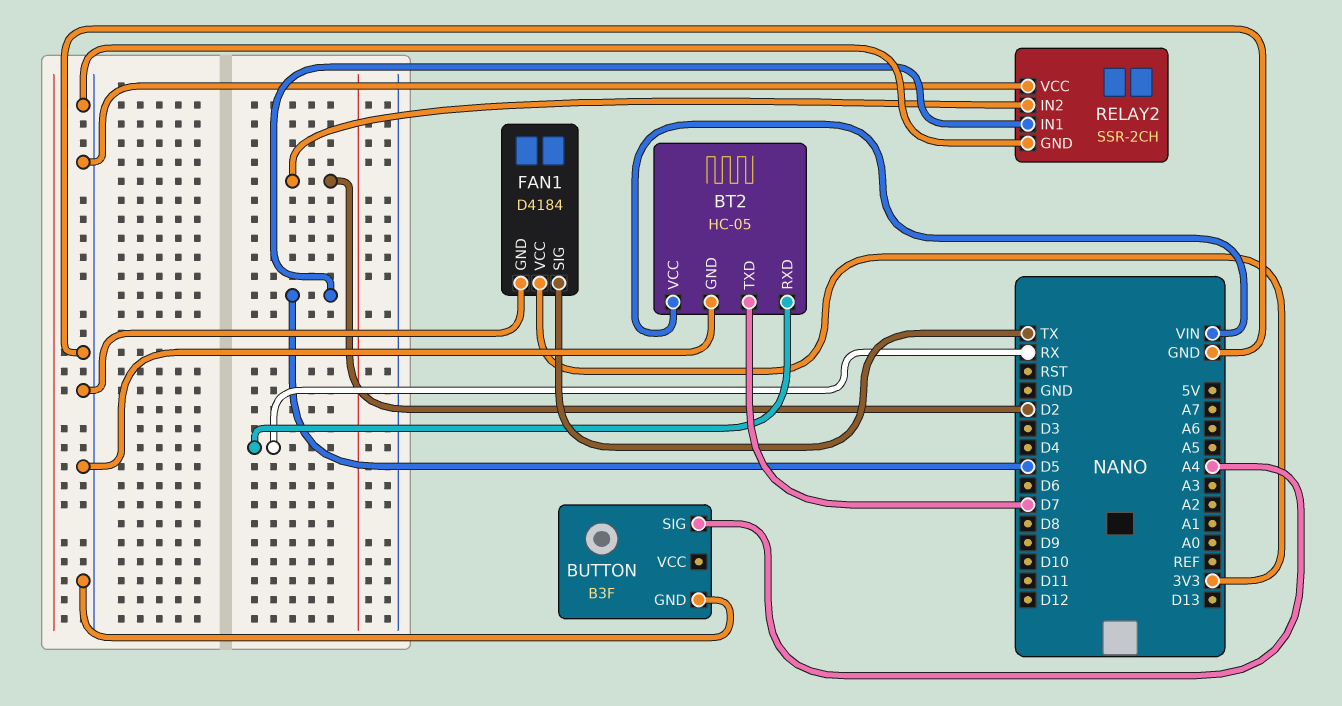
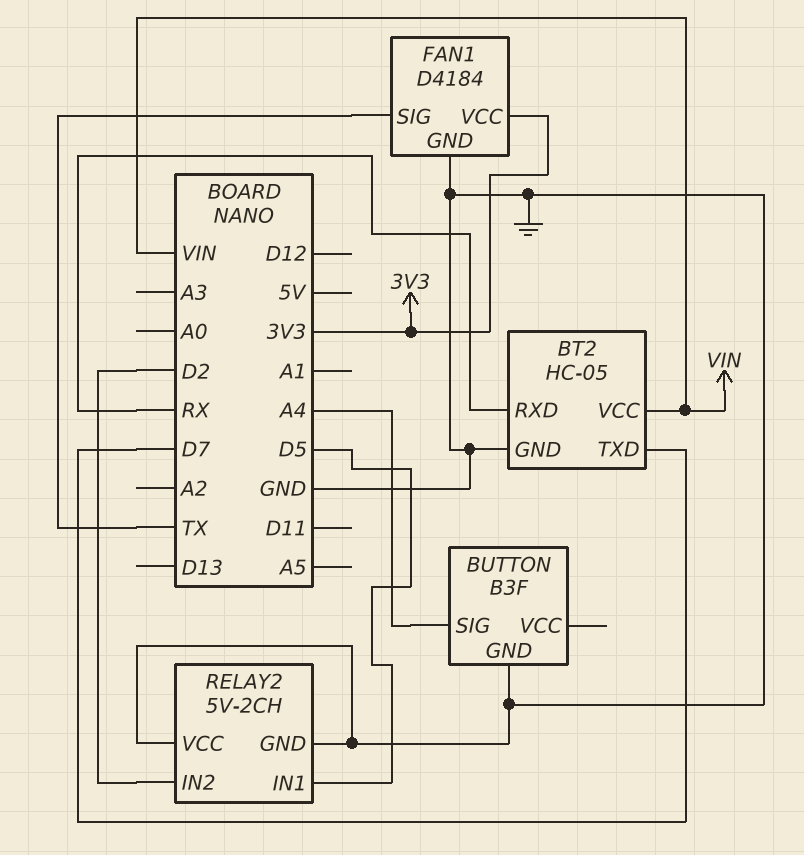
RELAY2: SSR-2CH -> 5V-2CH

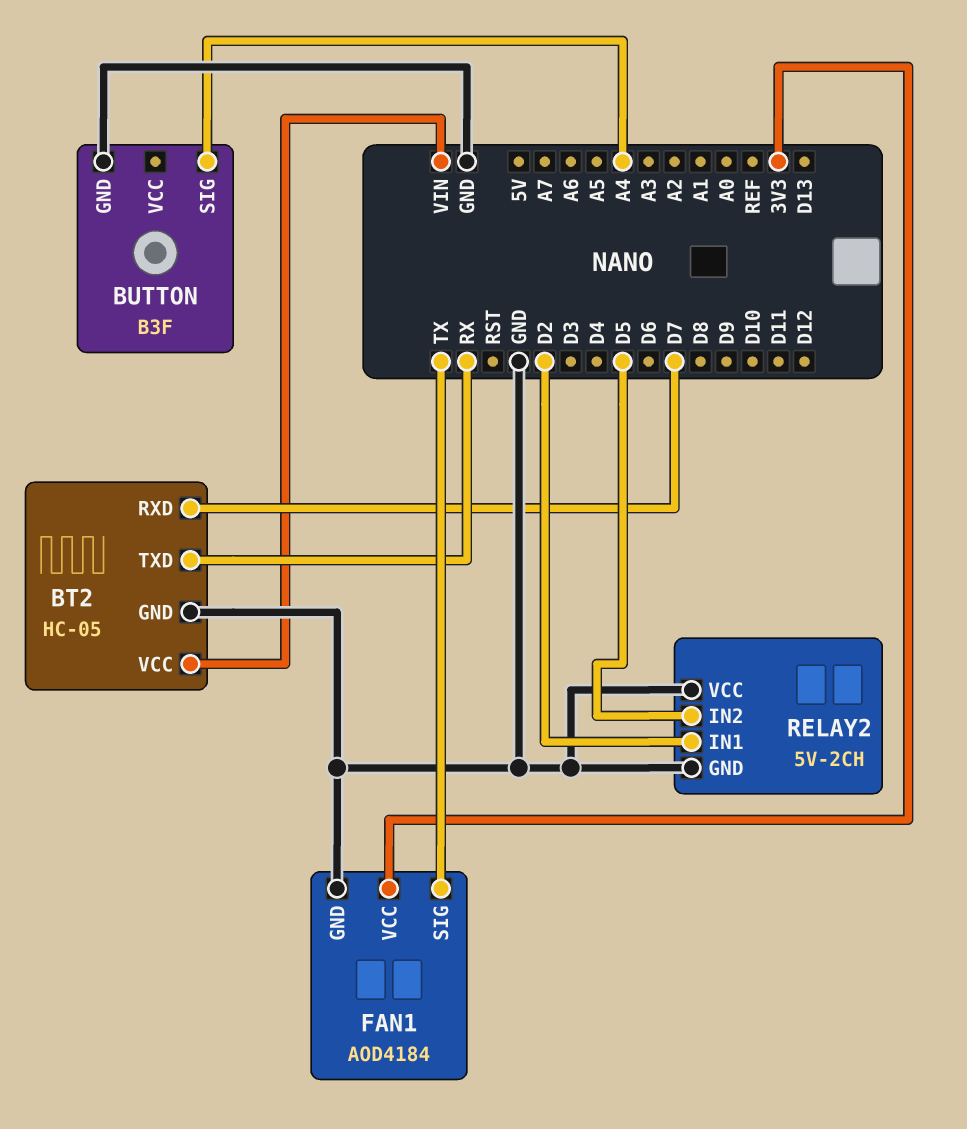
BT2 pin RXD: RX -> D7
BT2 pin TXD: D7 -> RX
FAN1: D4184 -> AOD4184
RELAY2 pin IN1: D5 -> D2
RELAY2 pin IN2: D2 -> D5

